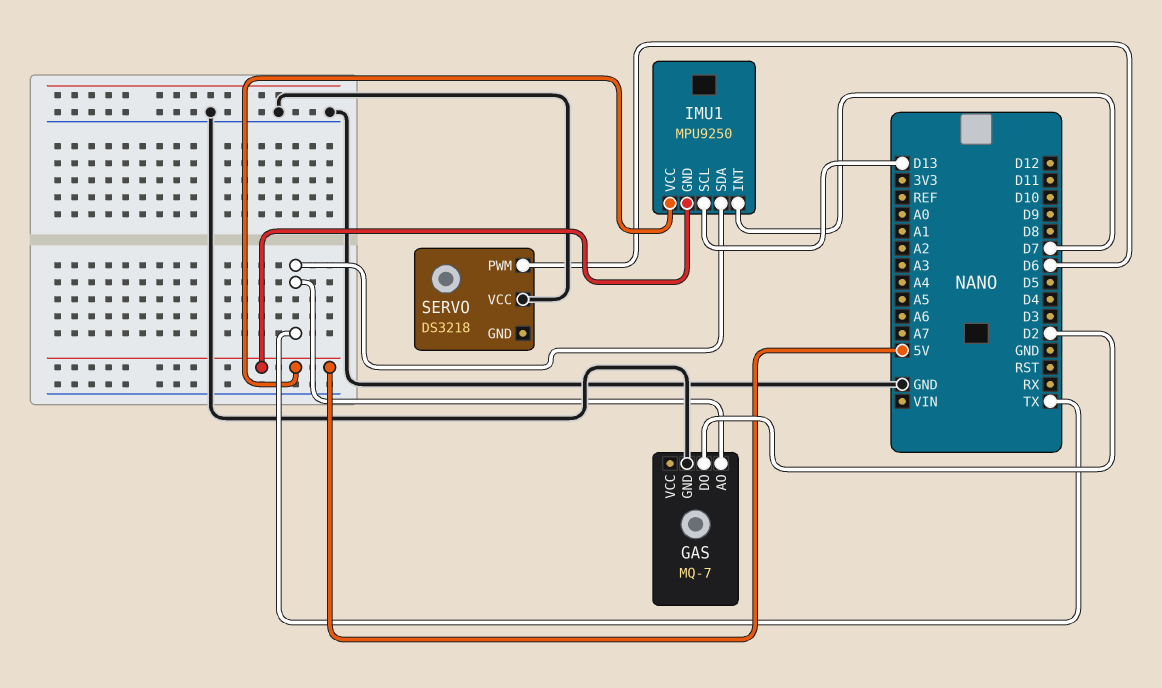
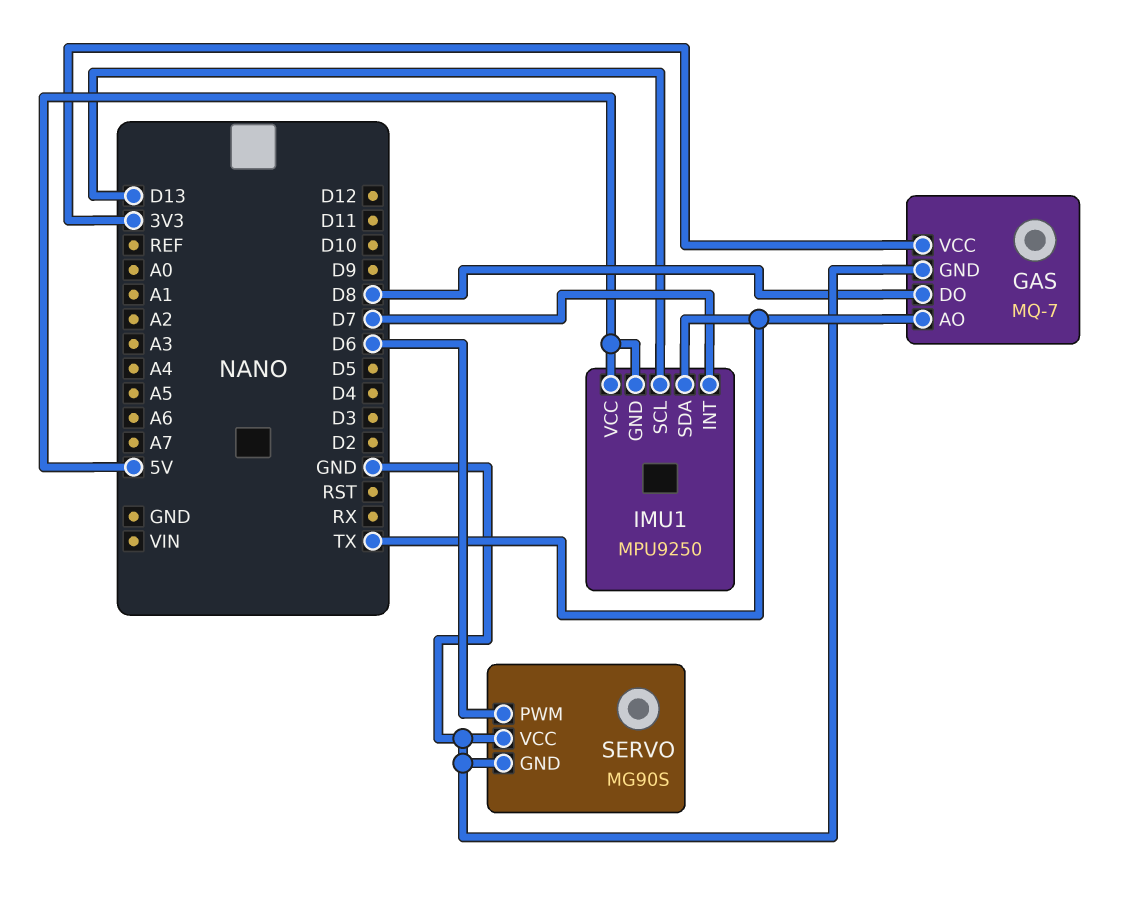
GAS pin DO: D2 -> D8
GAS pin VCC: none -> 3V3
SERVO: DS3218 -> MG90S
SERVO pin GND: none -> GND

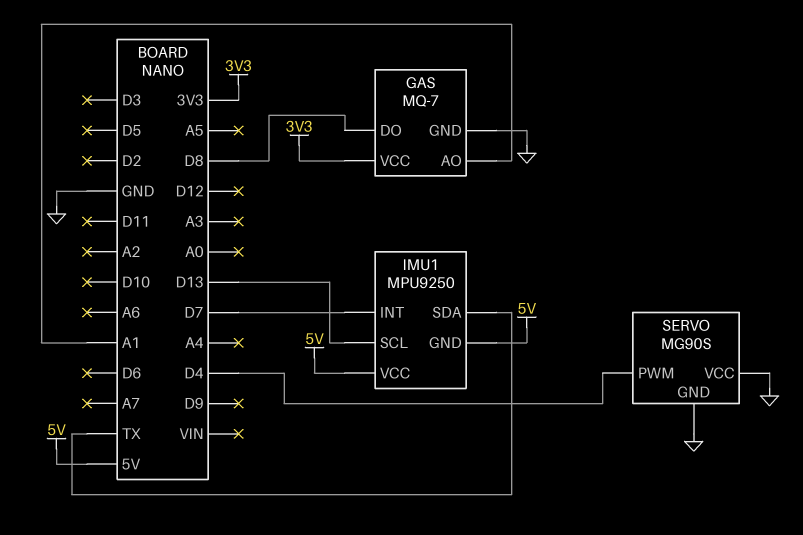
GAS pin AO: TX -> A1
SERVO pin PWM: D6 -> D4

